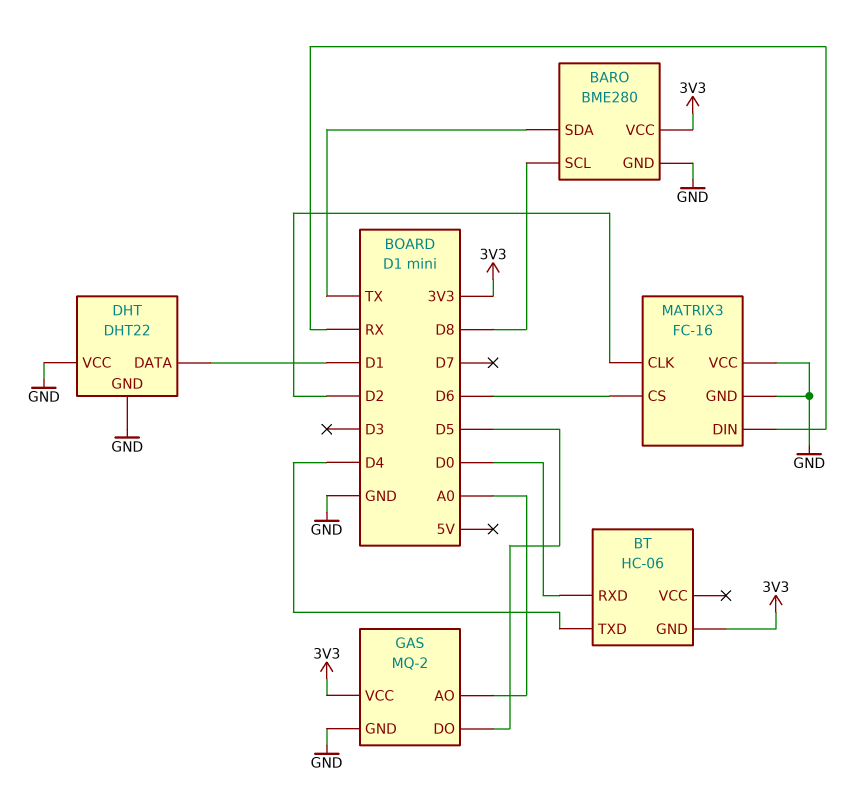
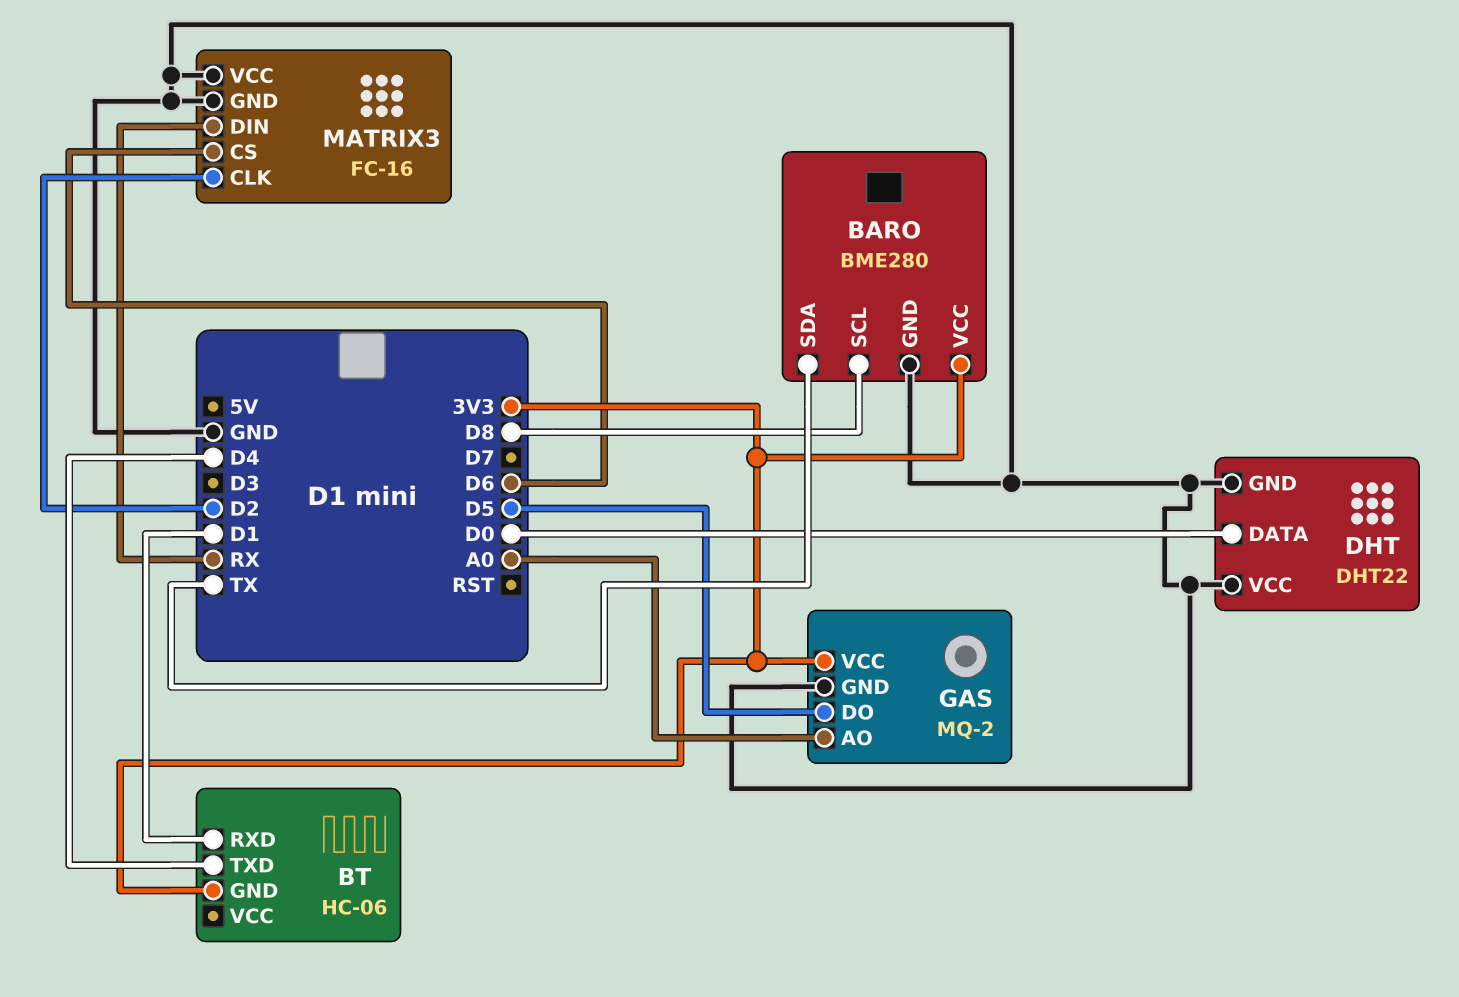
BT pin RXD: D0 -> D1
DHT pin DATA: D1 -> D0

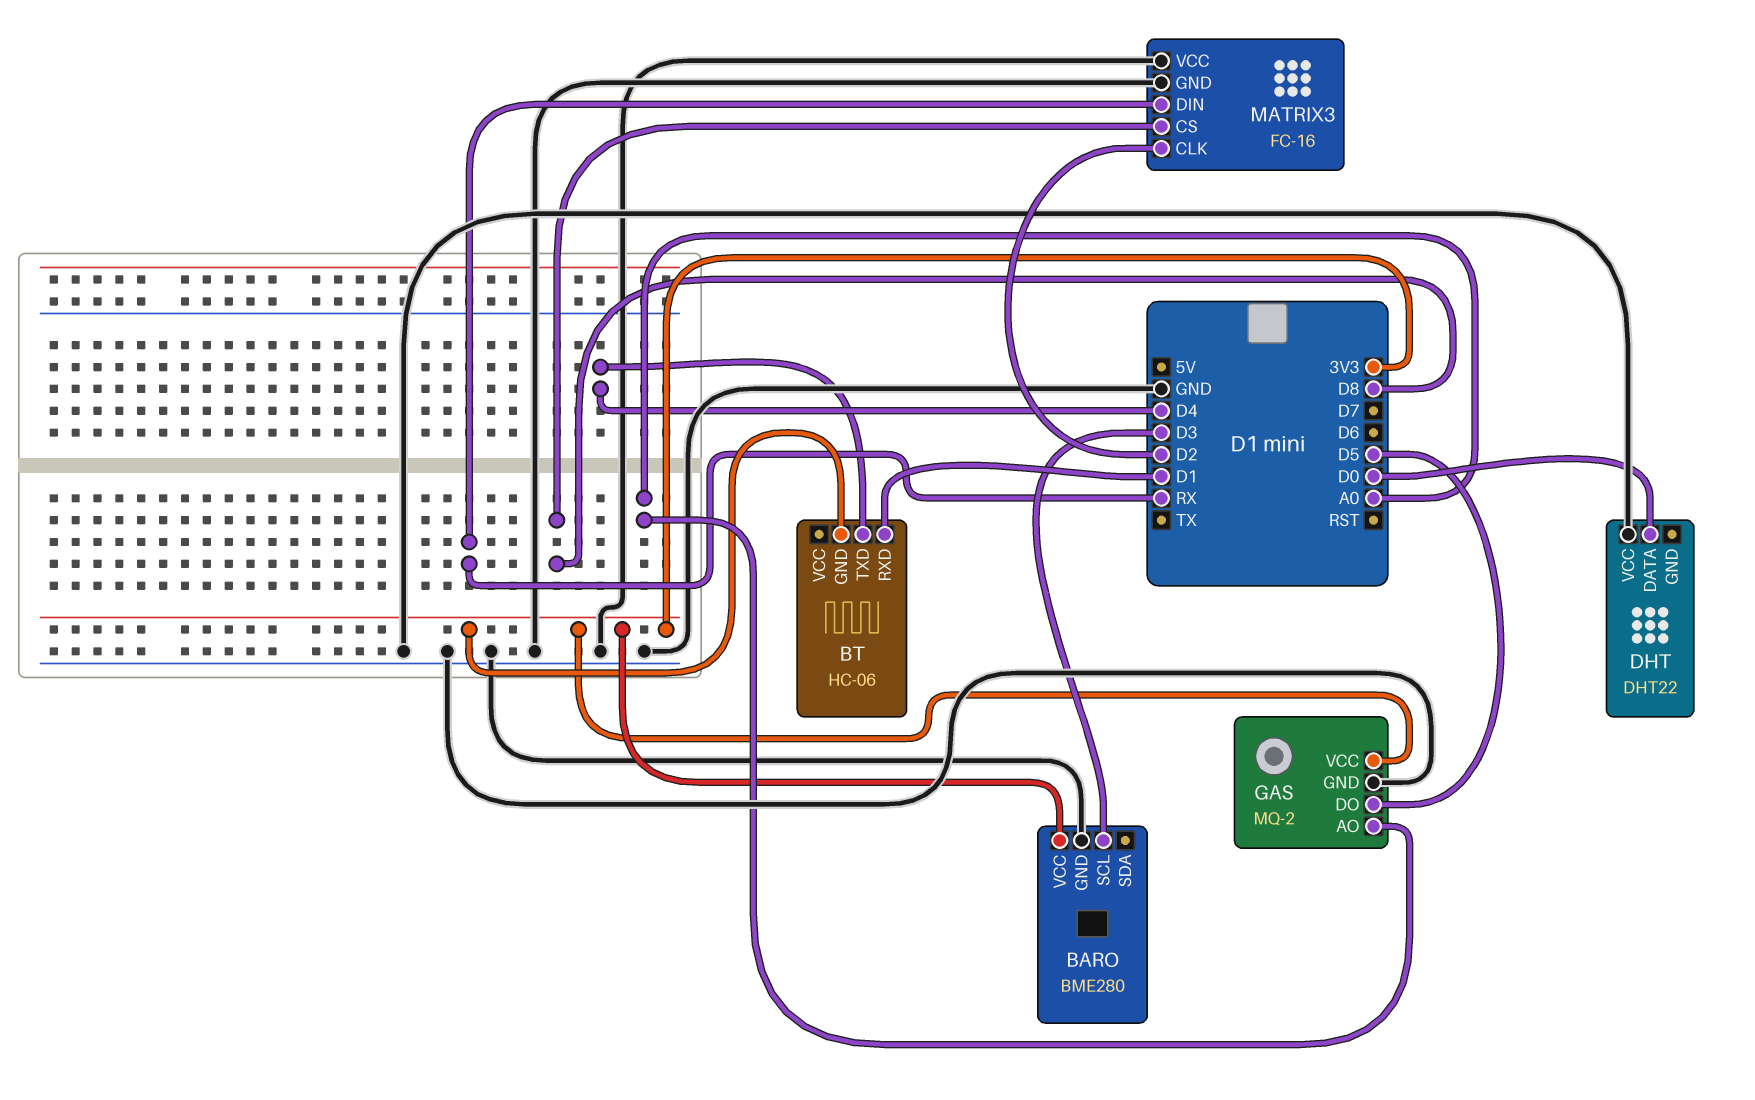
BARO pin SCL: D8 -> D3
BARO pin SDA: TX -> none
DHT pin GND: GND -> none
MATRIX3 pin CS: D6 -> D8

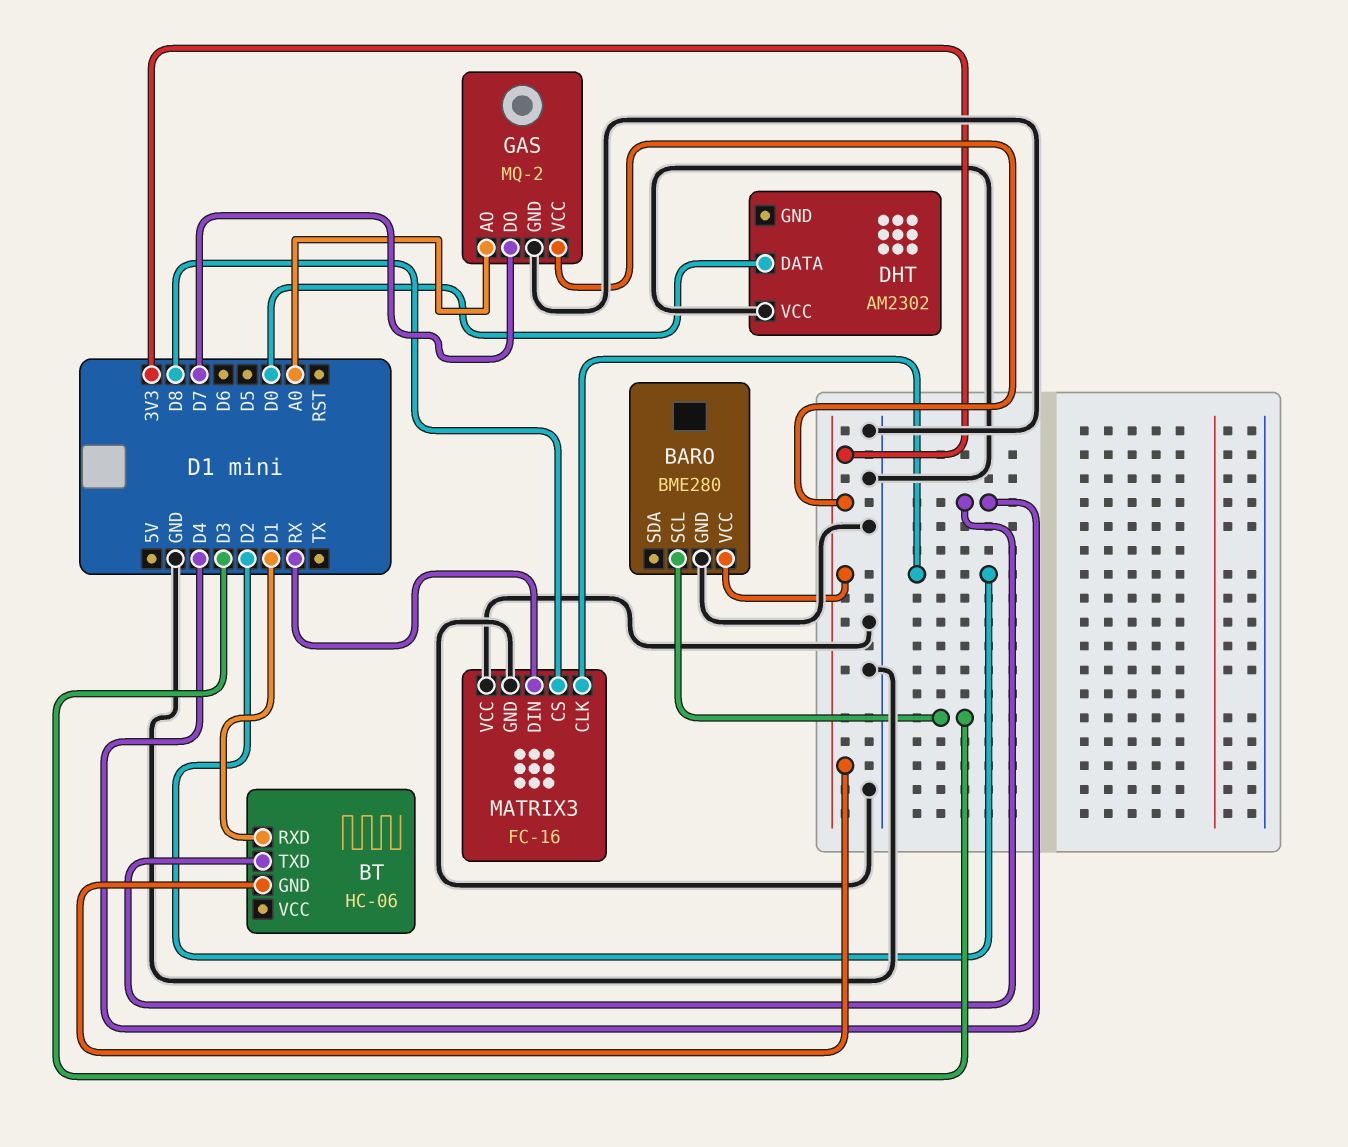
DHT: DHT22 -> AM2302
GAS pin DO: D5 -> D7

